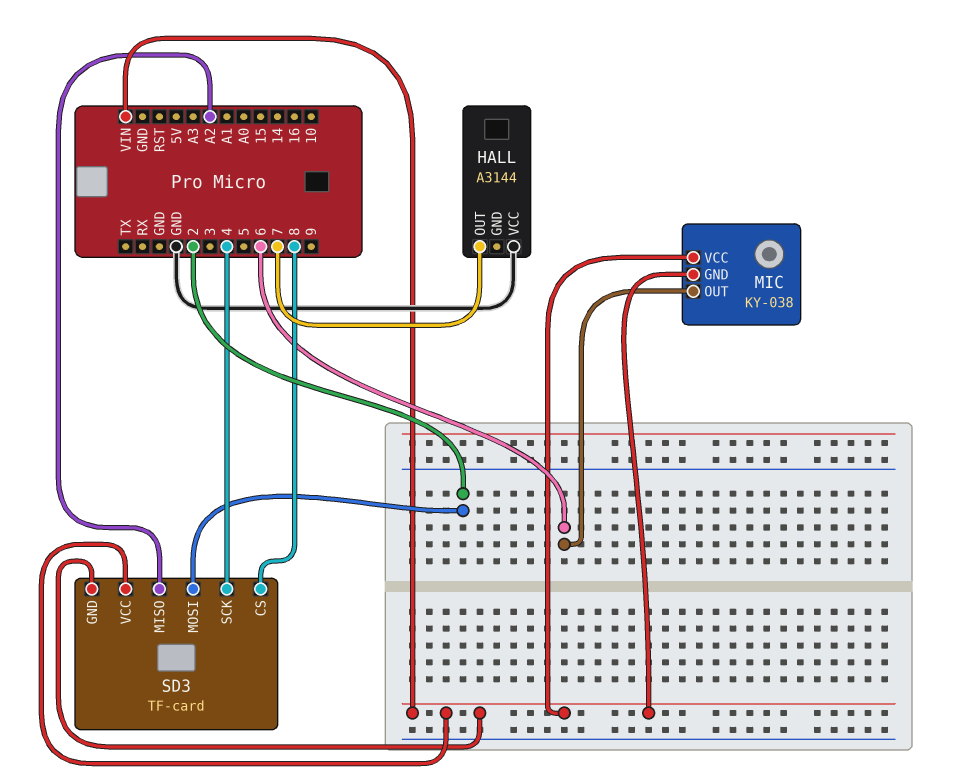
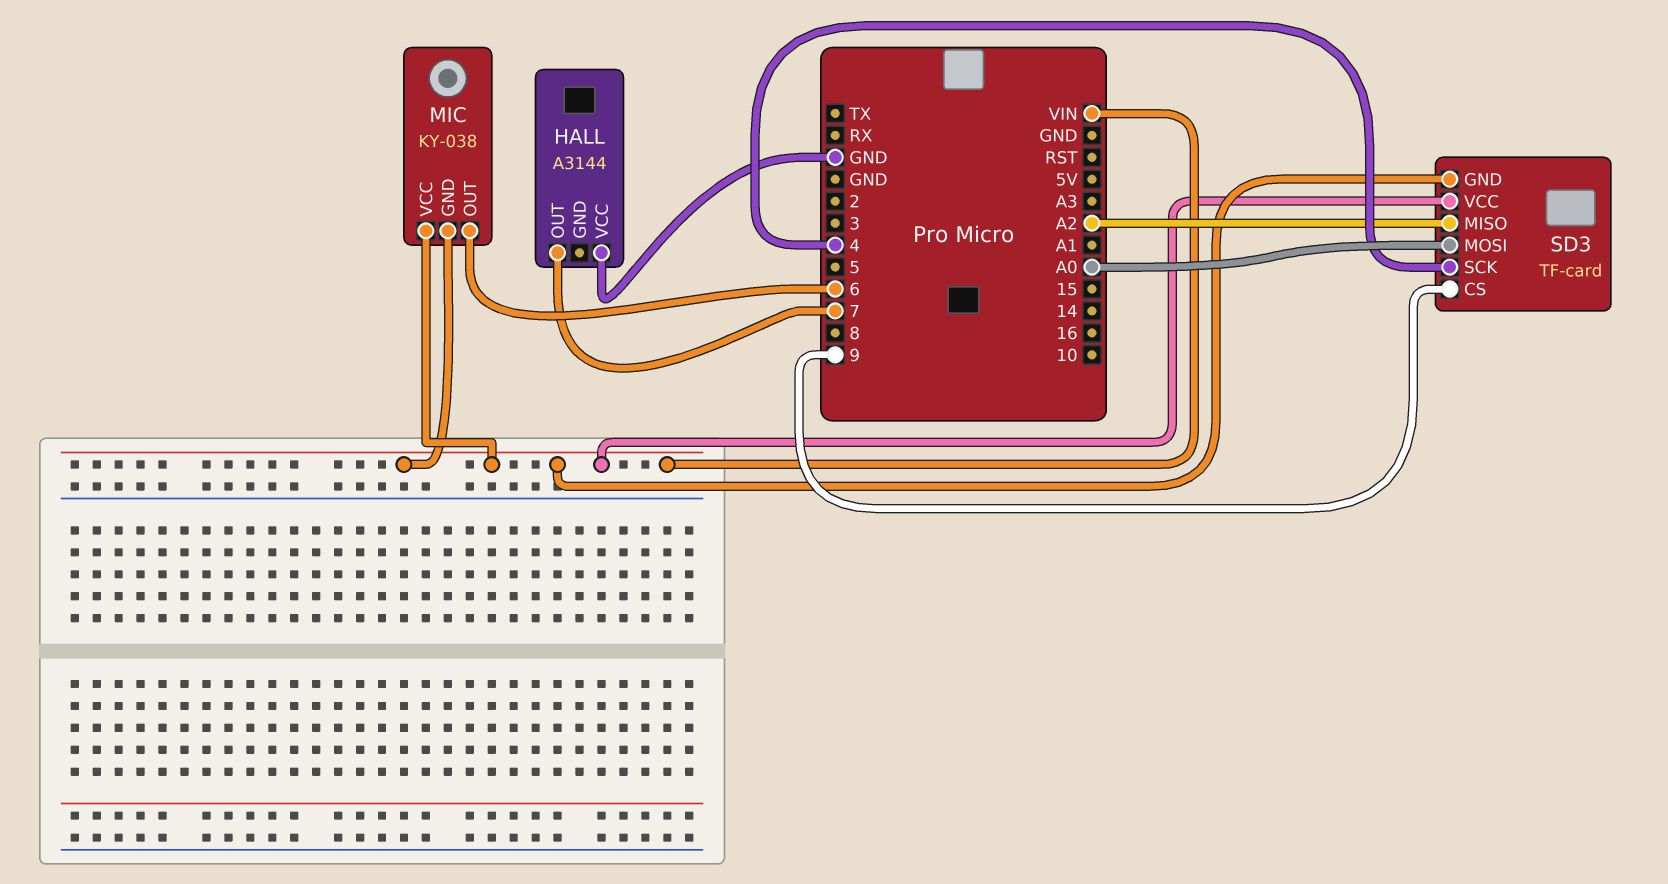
SD3 pin CS: 8 -> 9
SD3 pin MOSI: 2 -> A0

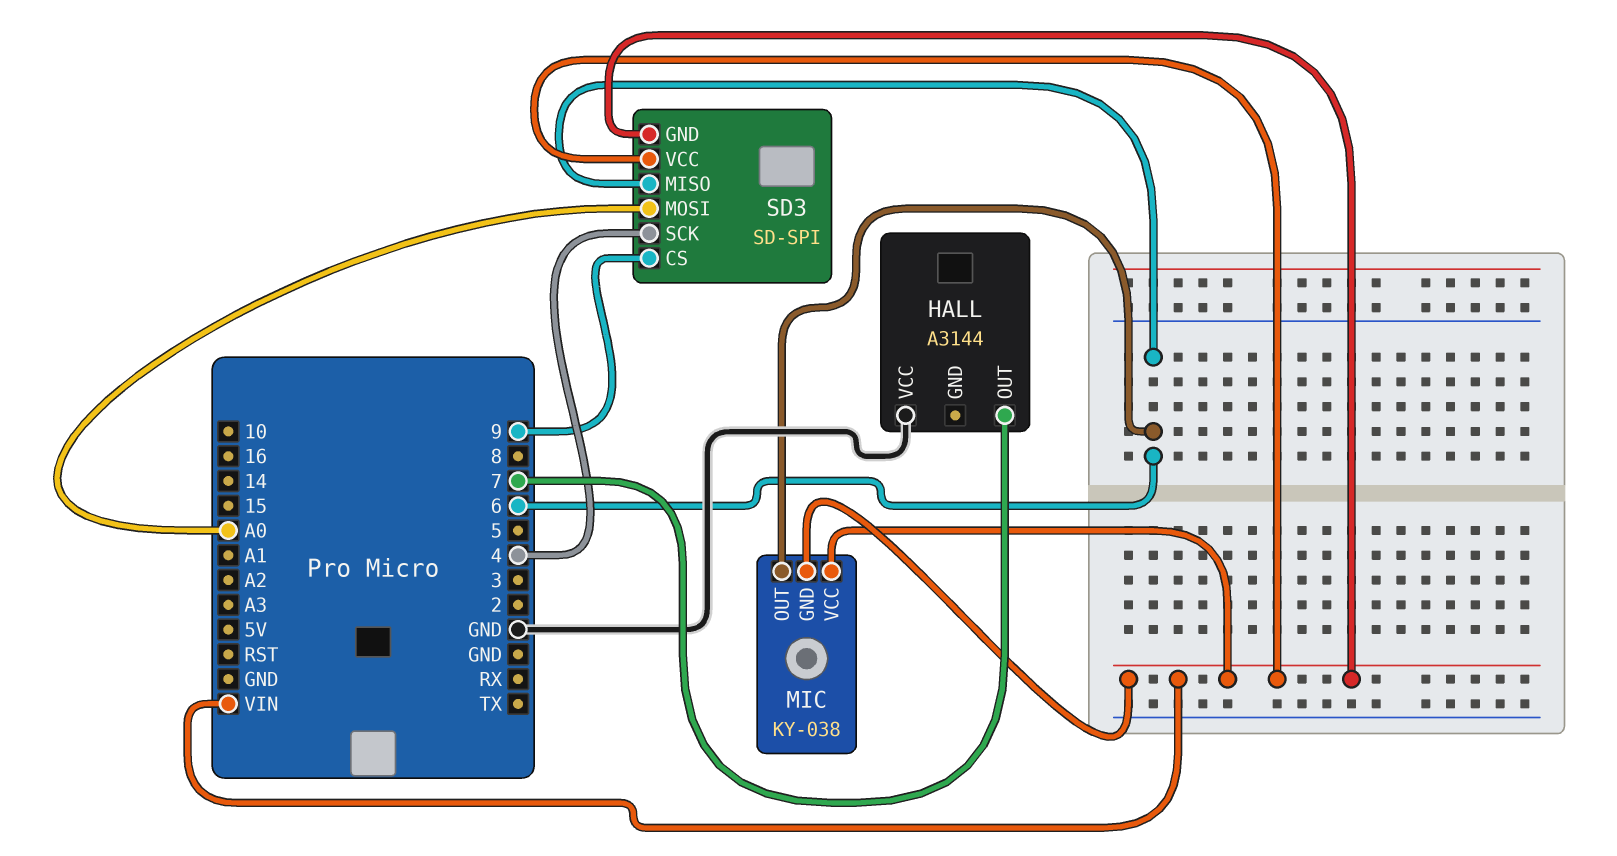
SD3: TF-card -> SD-SPI
SD3 pin MISO: A2 -> 6

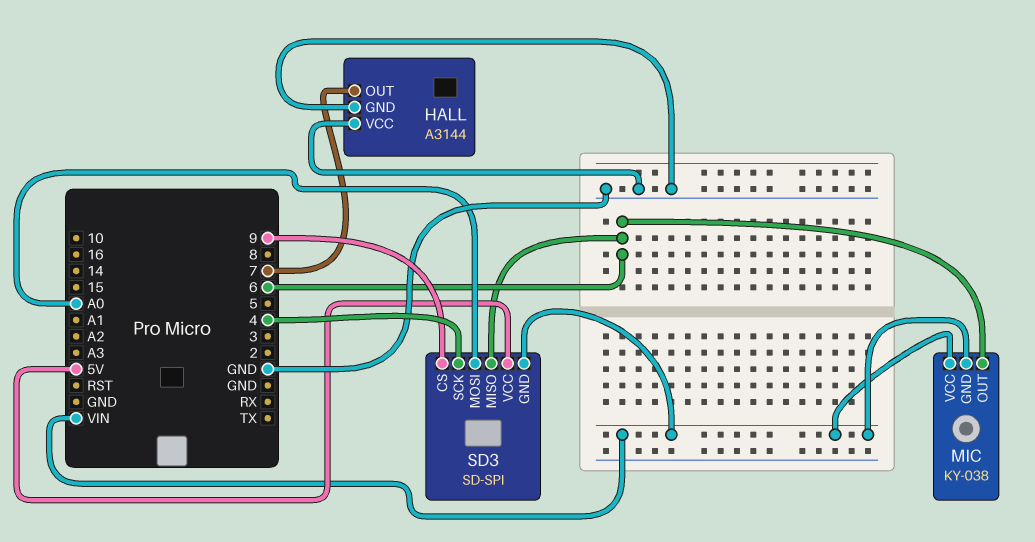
HALL pin GND: none -> GND
SD3 pin VCC: VIN -> 5V

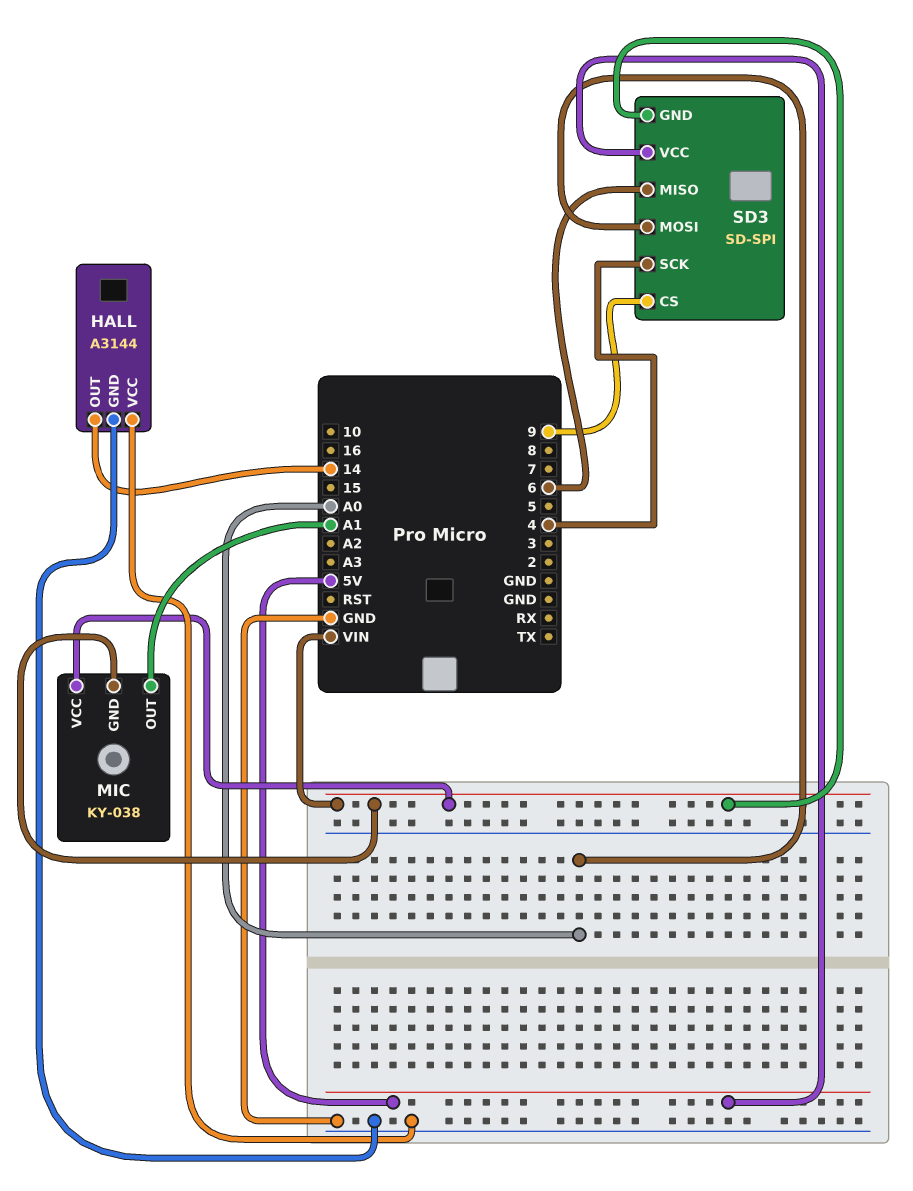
HALL pin OUT: 7 -> 14
MIC pin OUT: 6 -> A1

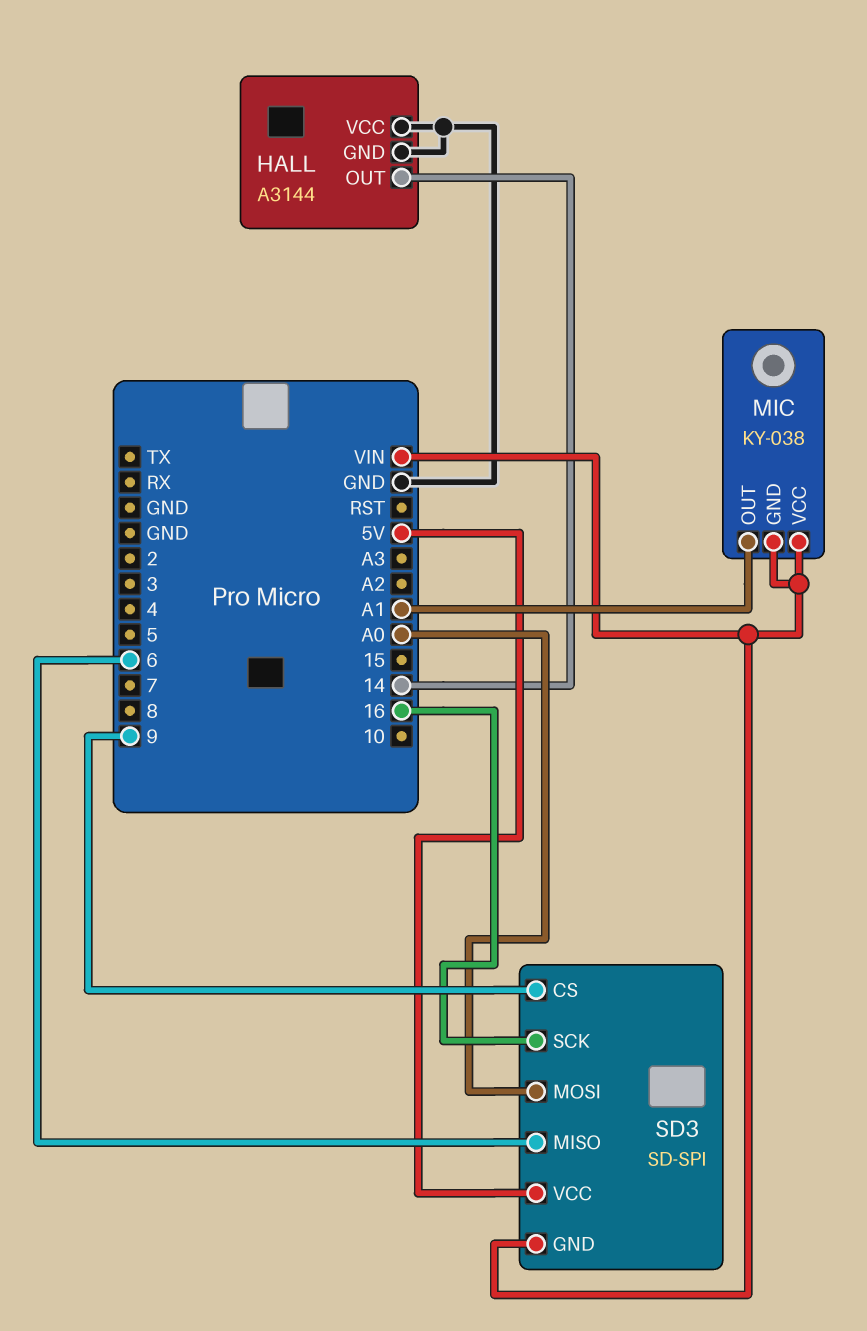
SD3 pin SCK: 4 -> 16

